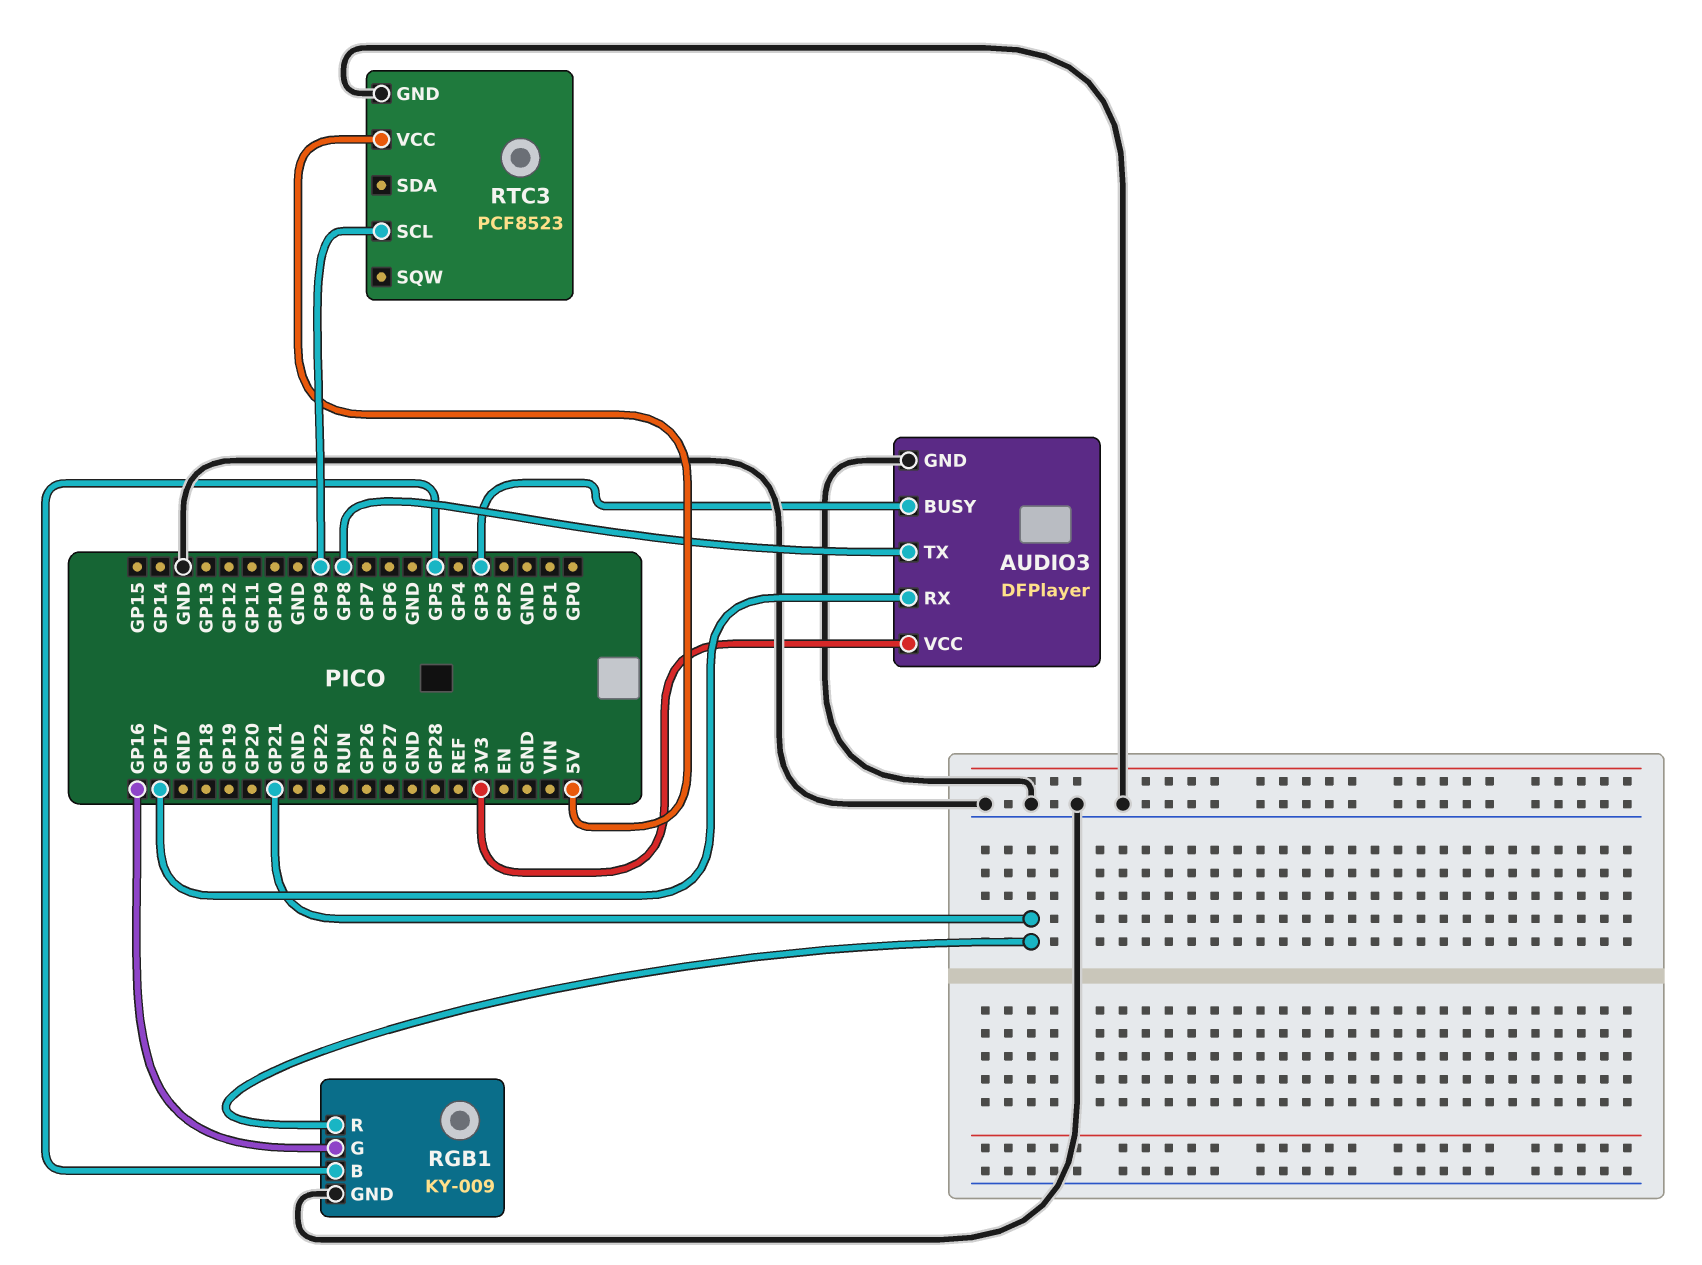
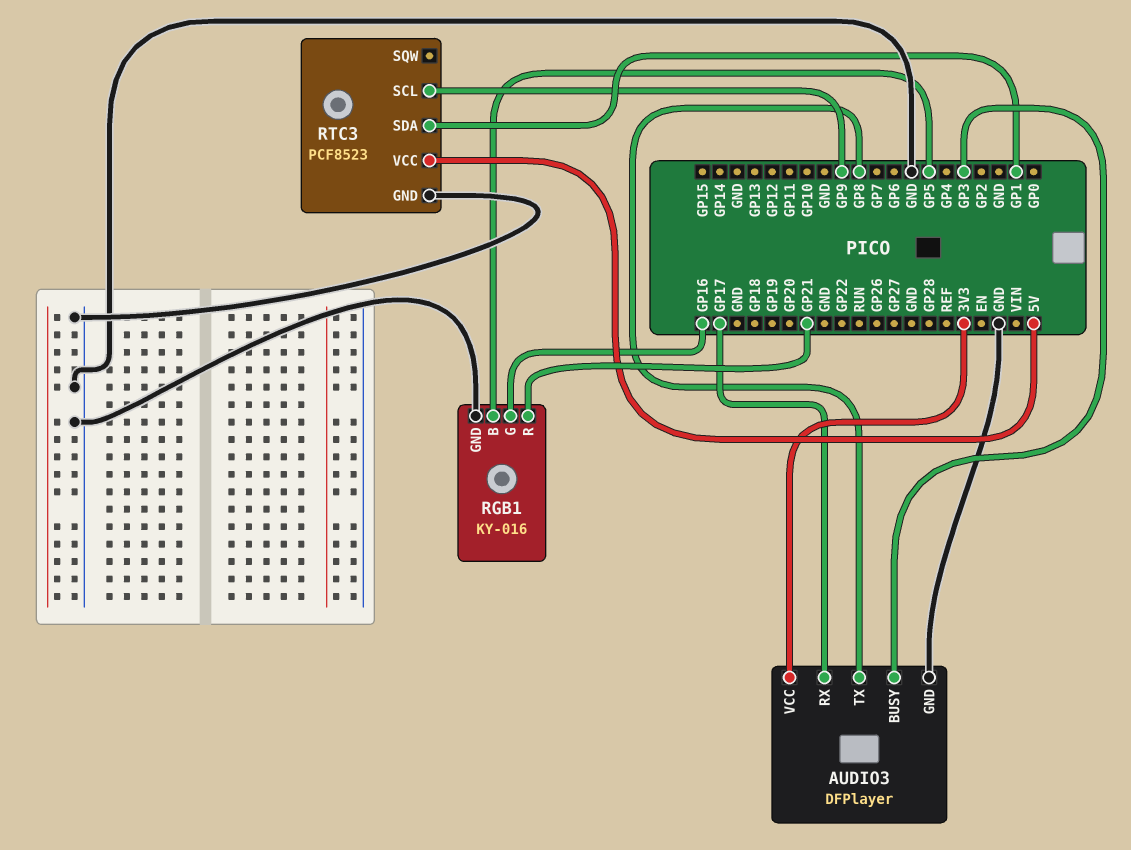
RGB1: KY-009 -> KY-016
RTC3 pin SDA: none -> GP1

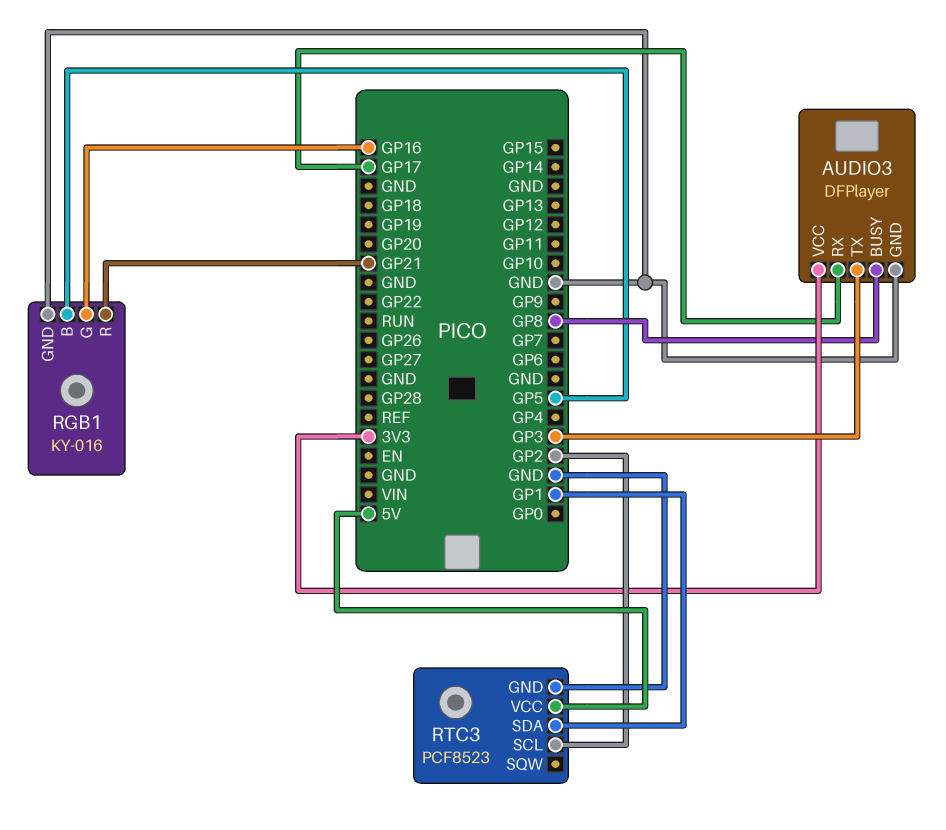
AUDIO3 pin BUSY: GP3 -> GP8
AUDIO3 pin TX: GP8 -> GP3
RTC3 pin SCL: GP9 -> GP2

